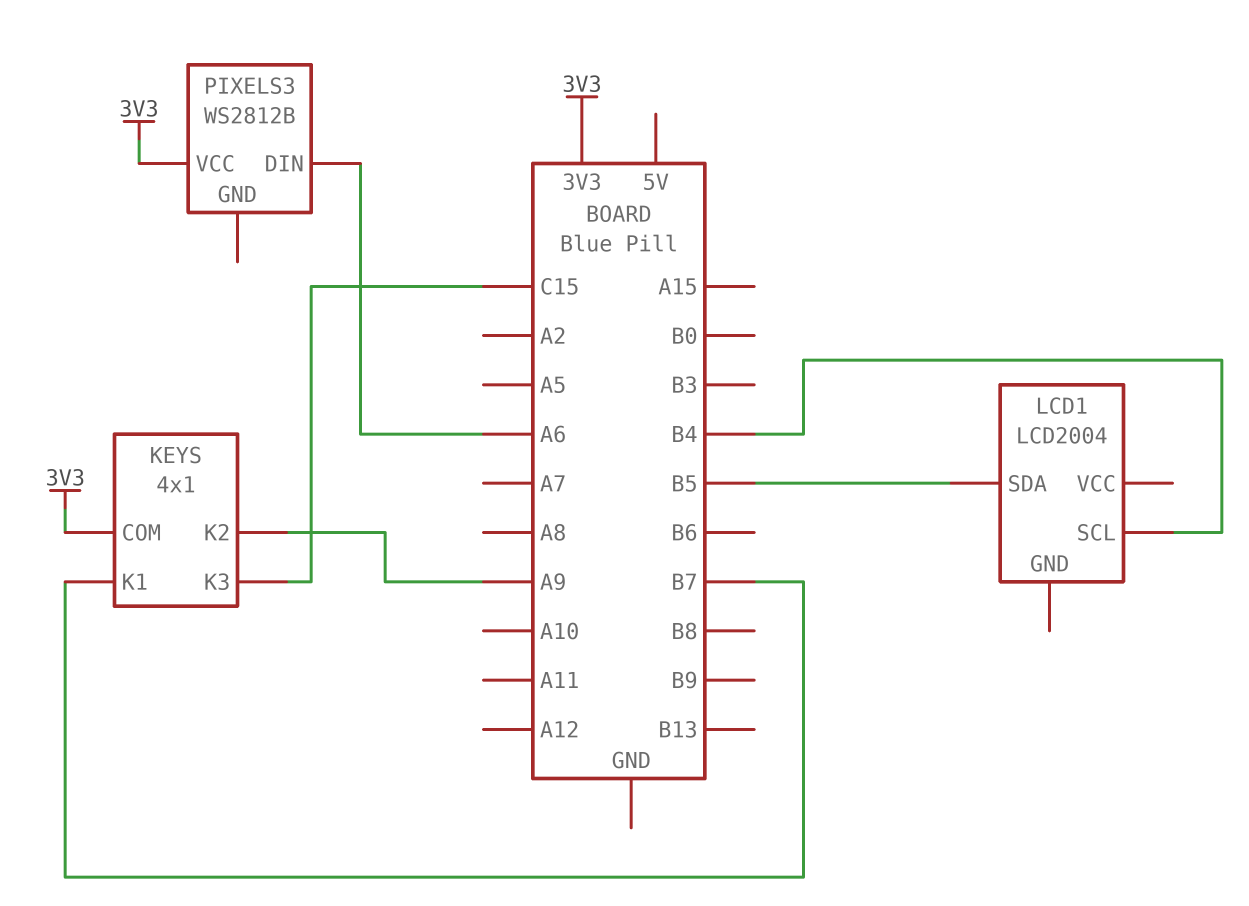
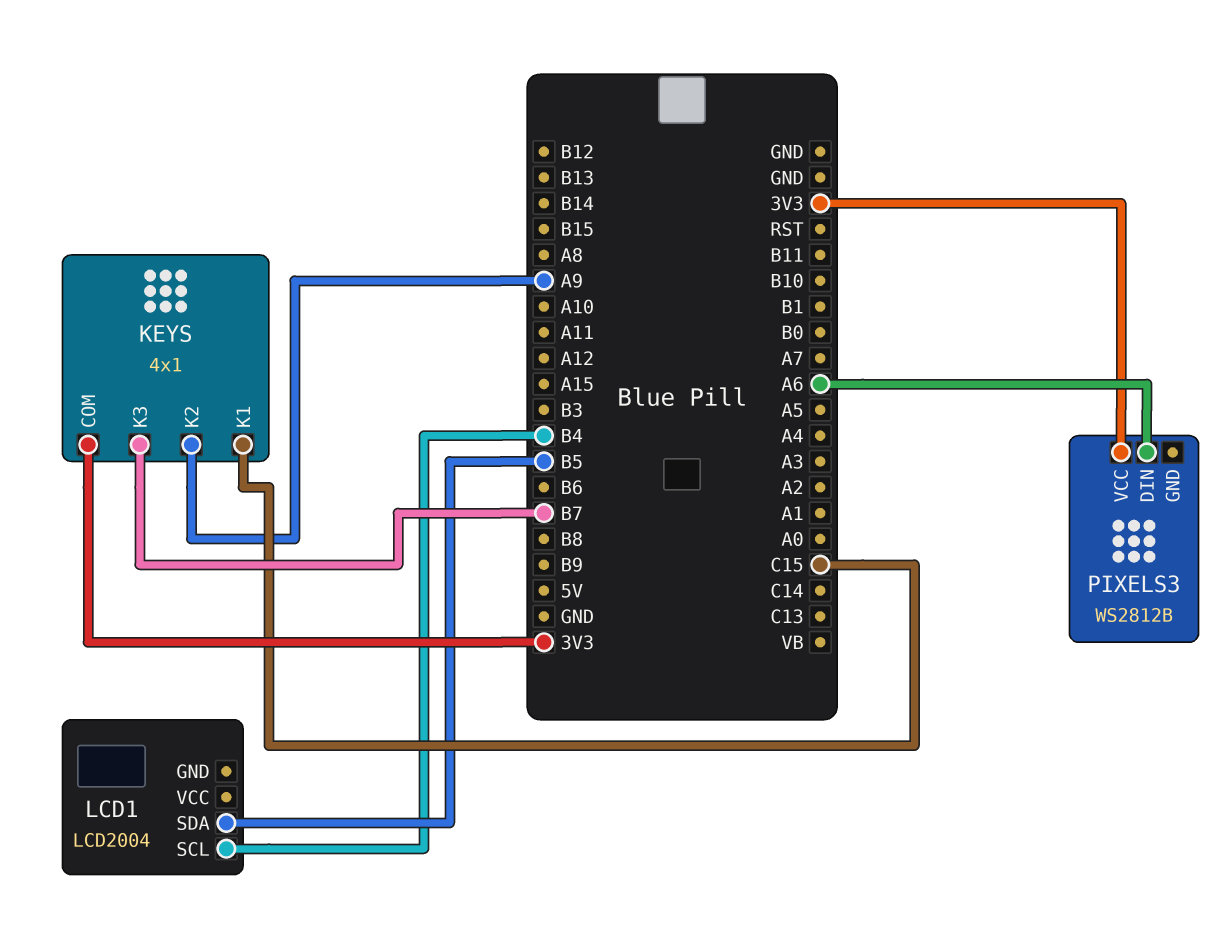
KEYS pin K1: B7 -> C15
KEYS pin K3: C15 -> B7

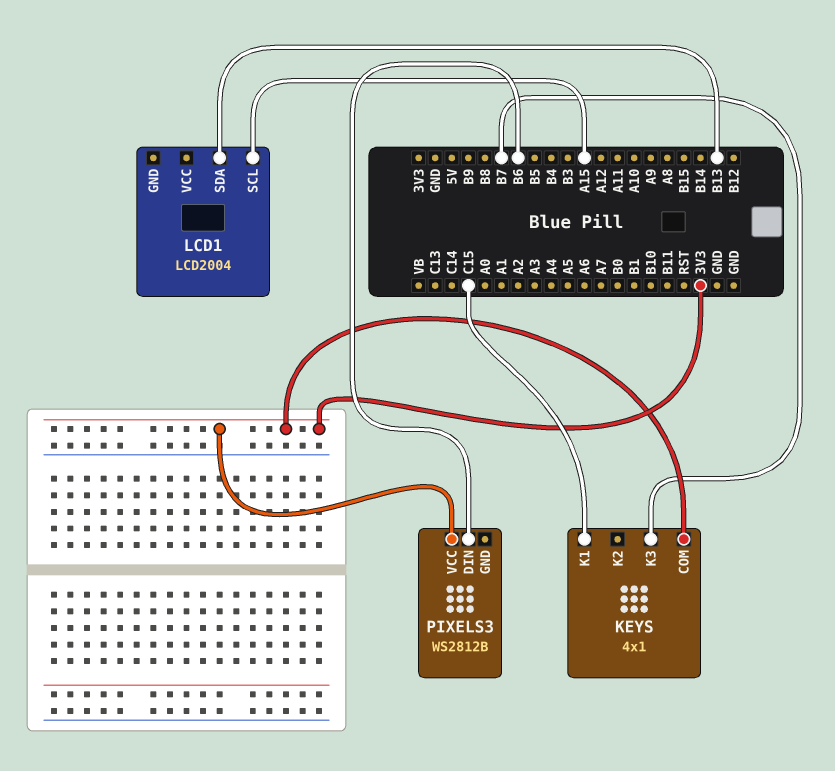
KEYS pin K2: A9 -> none
LCD1 pin SCL: B4 -> A15
LCD1 pin SDA: B5 -> B13
PIXELS3 pin DIN: A6 -> B6

